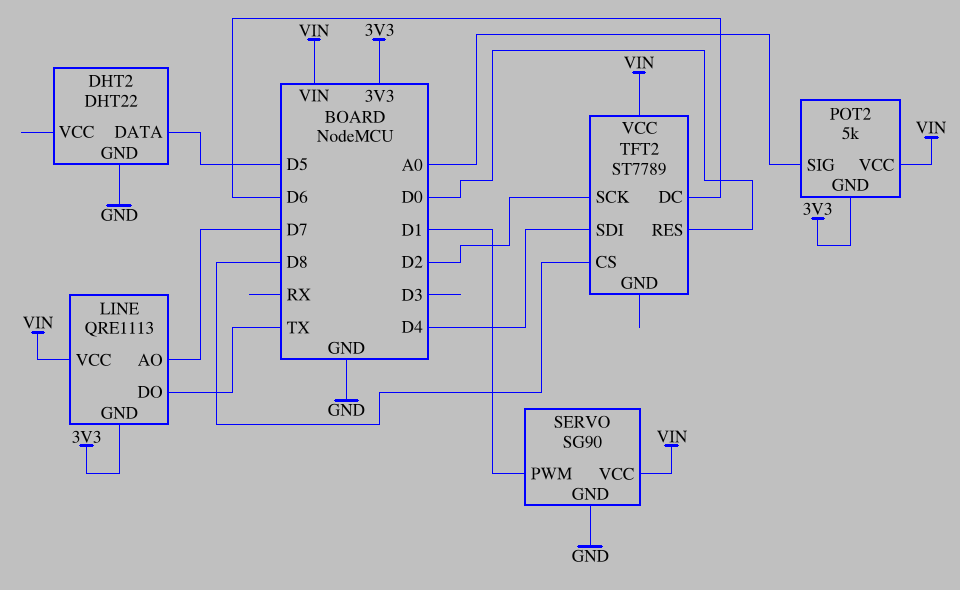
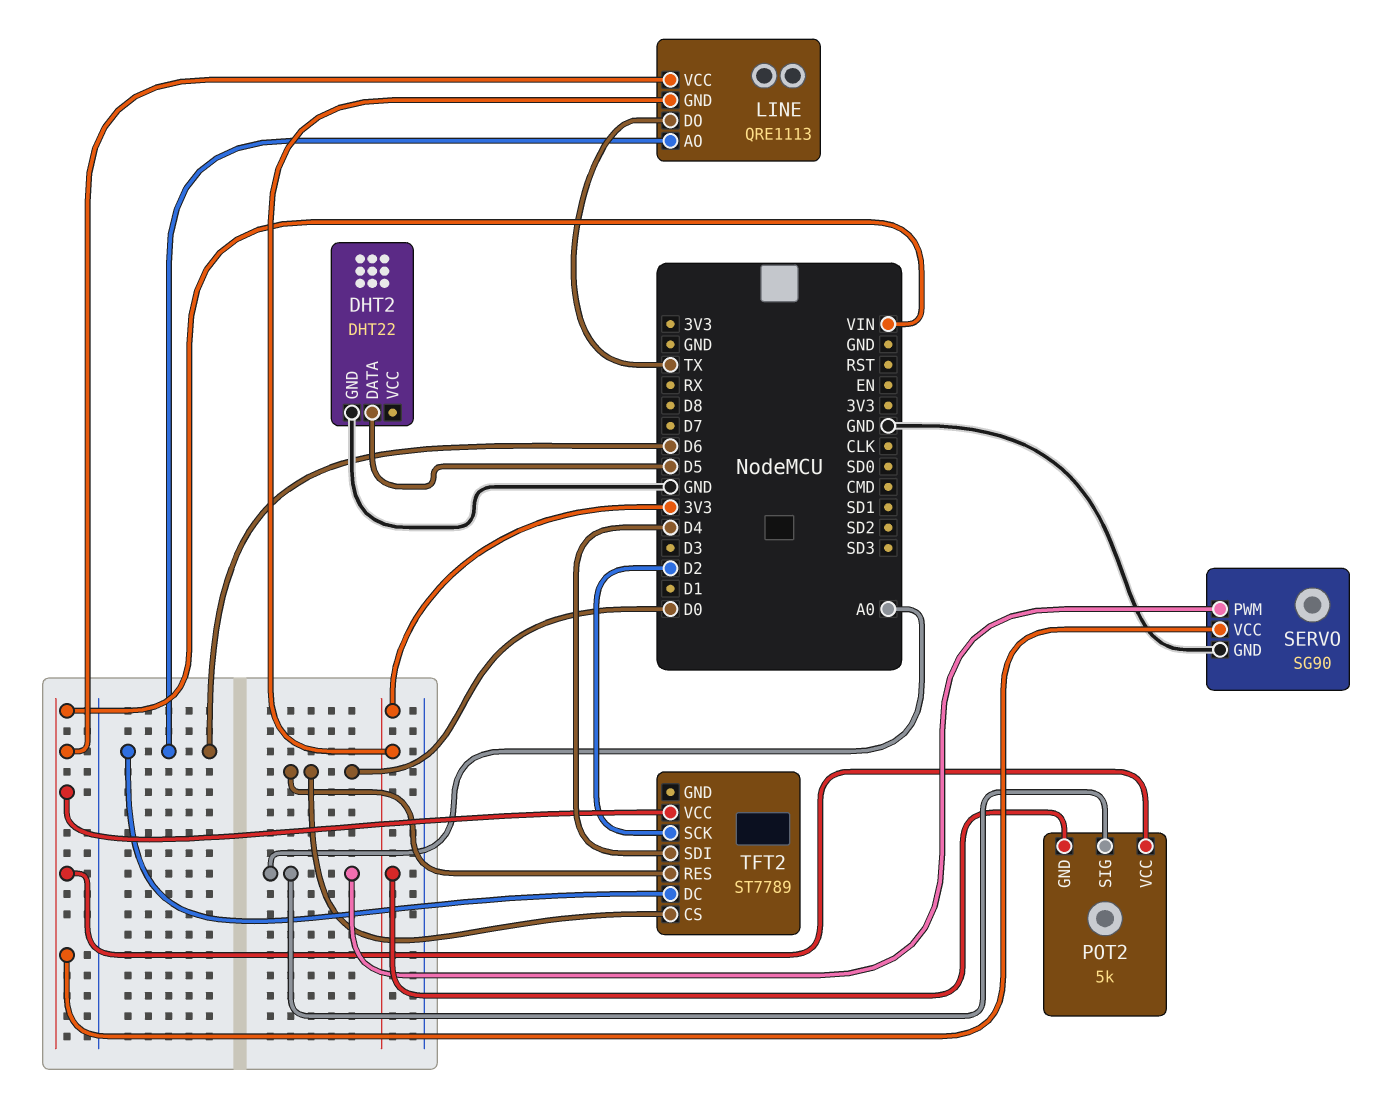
LINE pin AO: D7 -> D6
SERVO pin PWM: D1 -> A0
TFT2 pin CS: D8 -> D0

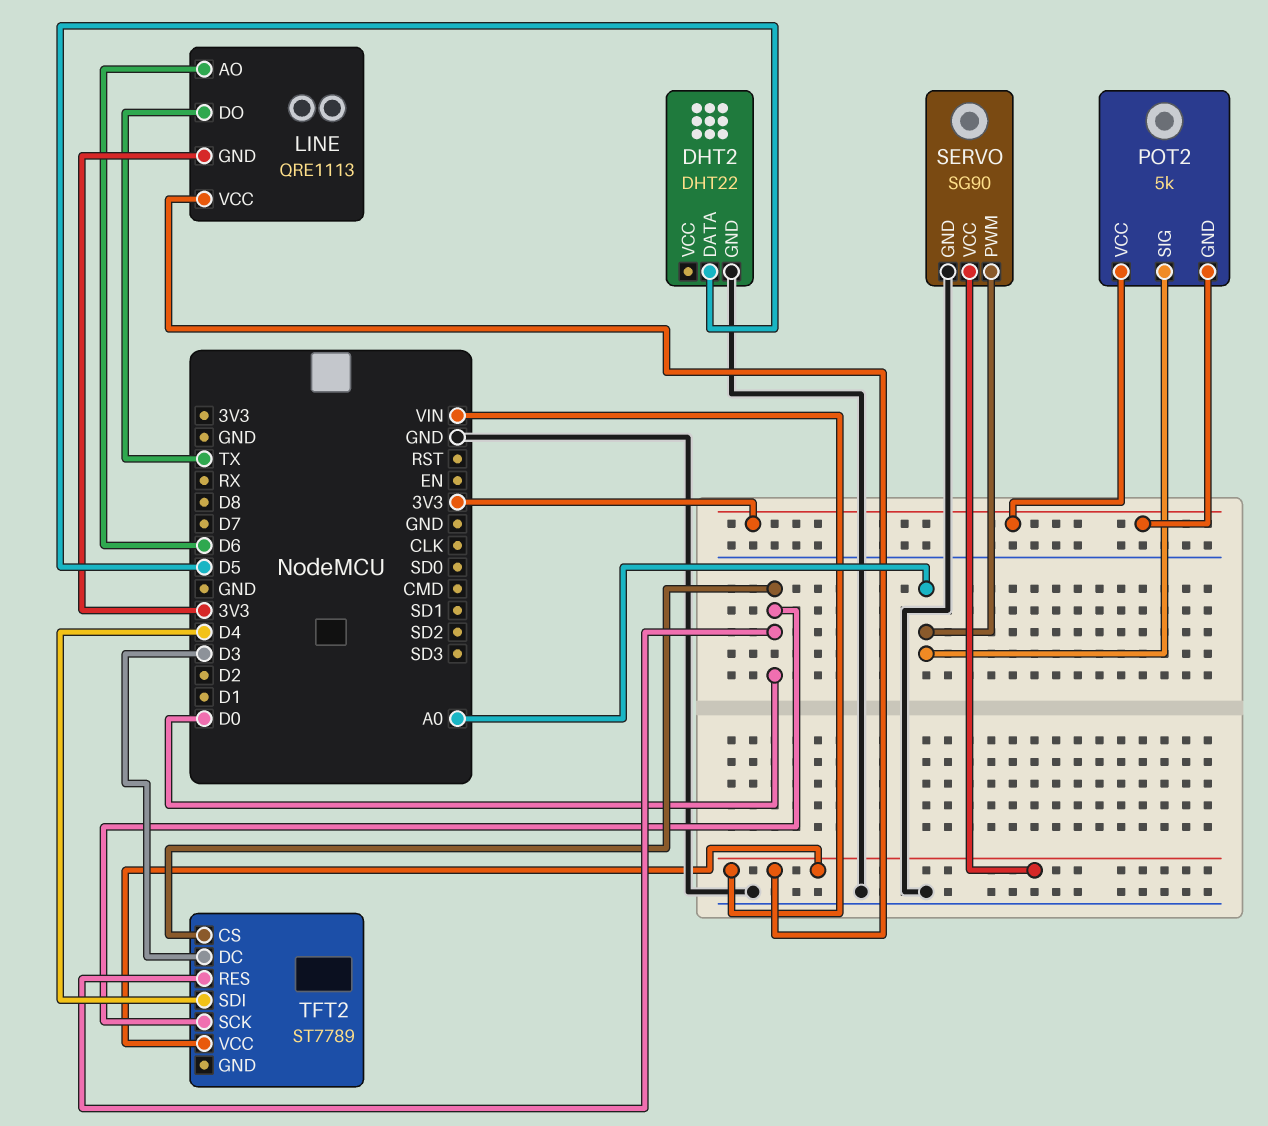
POT2 pin VCC: VIN -> 3V3
TFT2 pin DC: D6 -> D3
TFT2 pin SCK: D2 -> D0

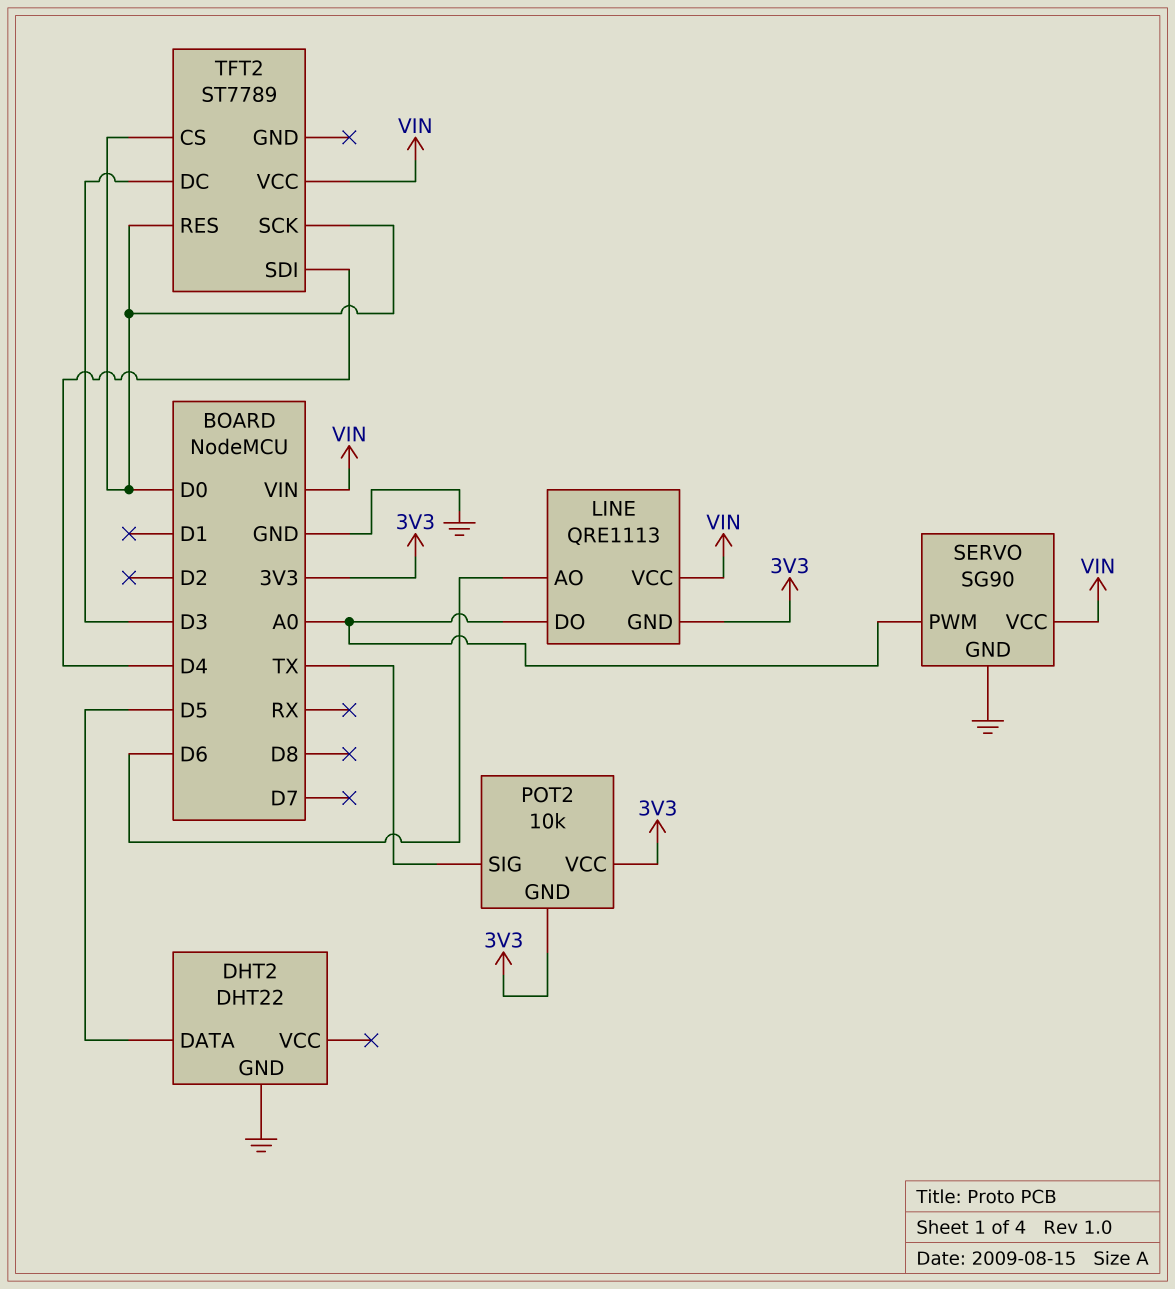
LINE pin DO: TX -> A0
POT2: 5k -> 10k
POT2 pin SIG: A0 -> TX

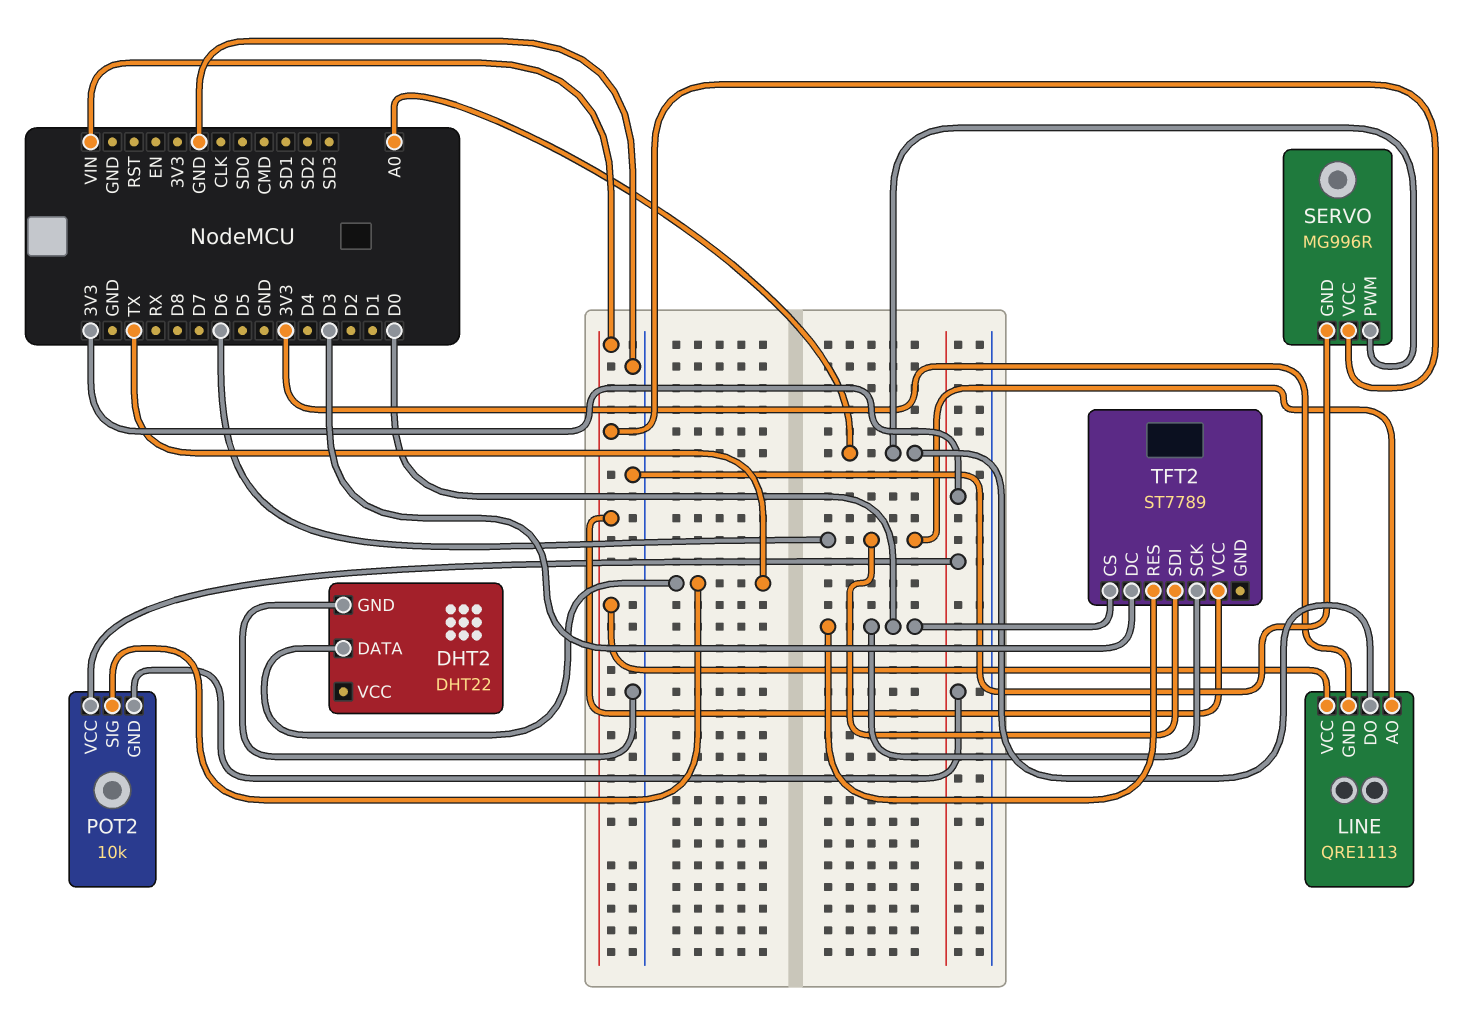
DHT2 pin DATA: D5 -> TX
SERVO: SG90 -> MG996R
TFT2 pin SDI: D4 -> D6

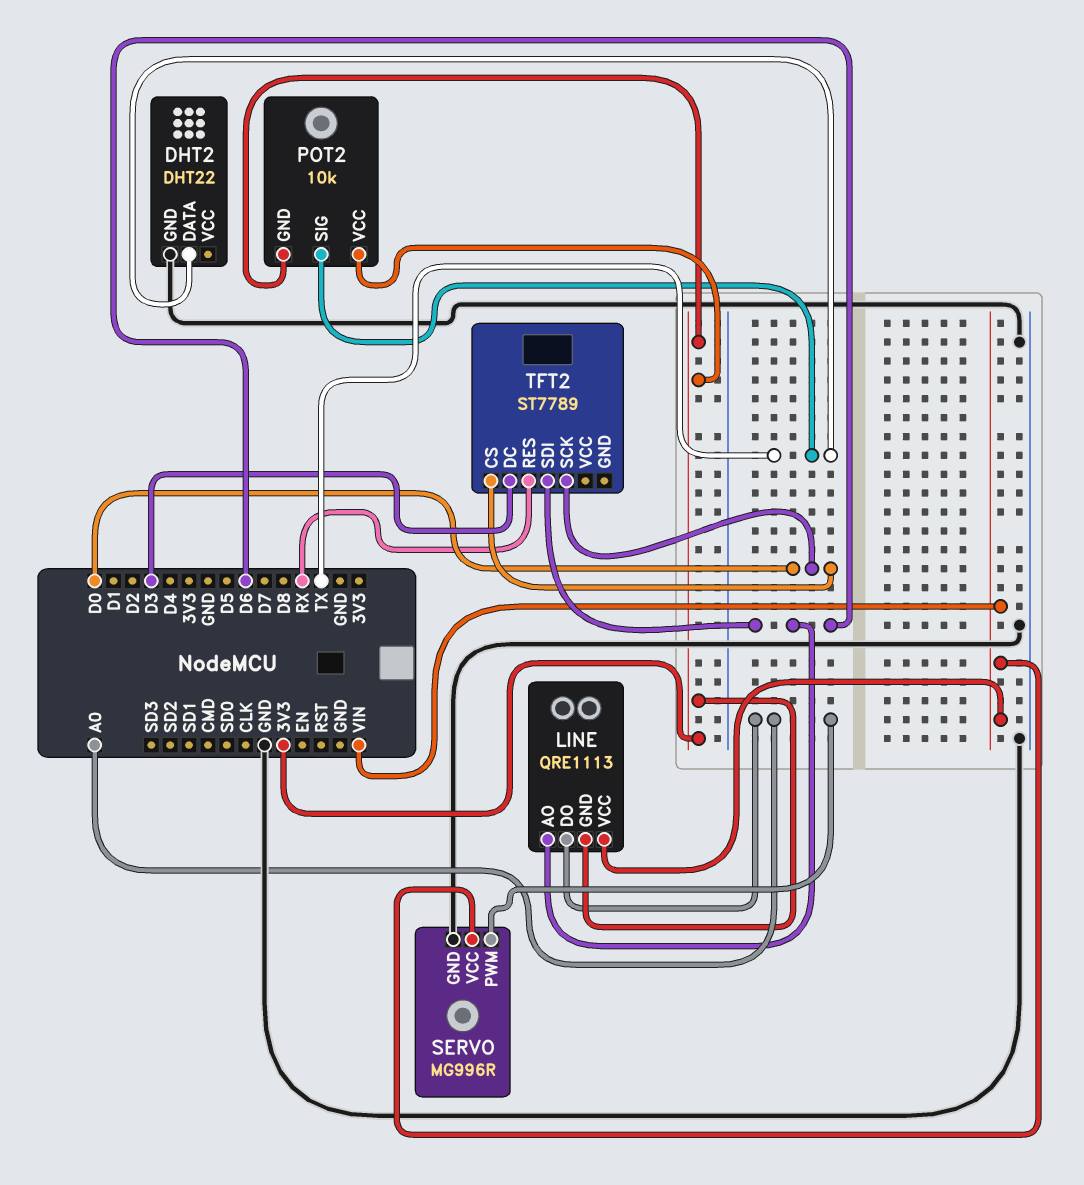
TFT2 pin RES: D0 -> RX
TFT2 pin VCC: VIN -> none

